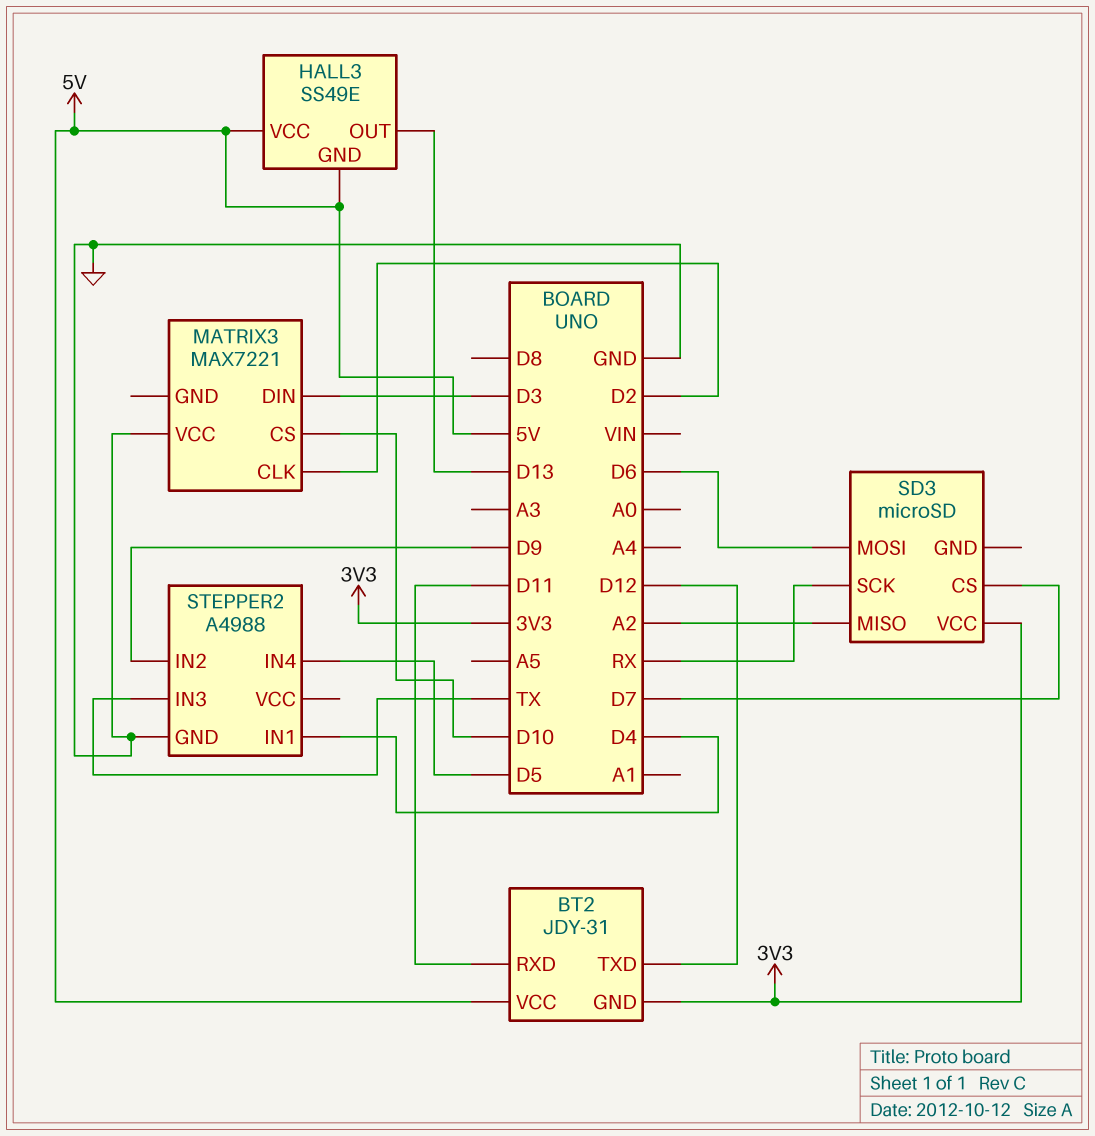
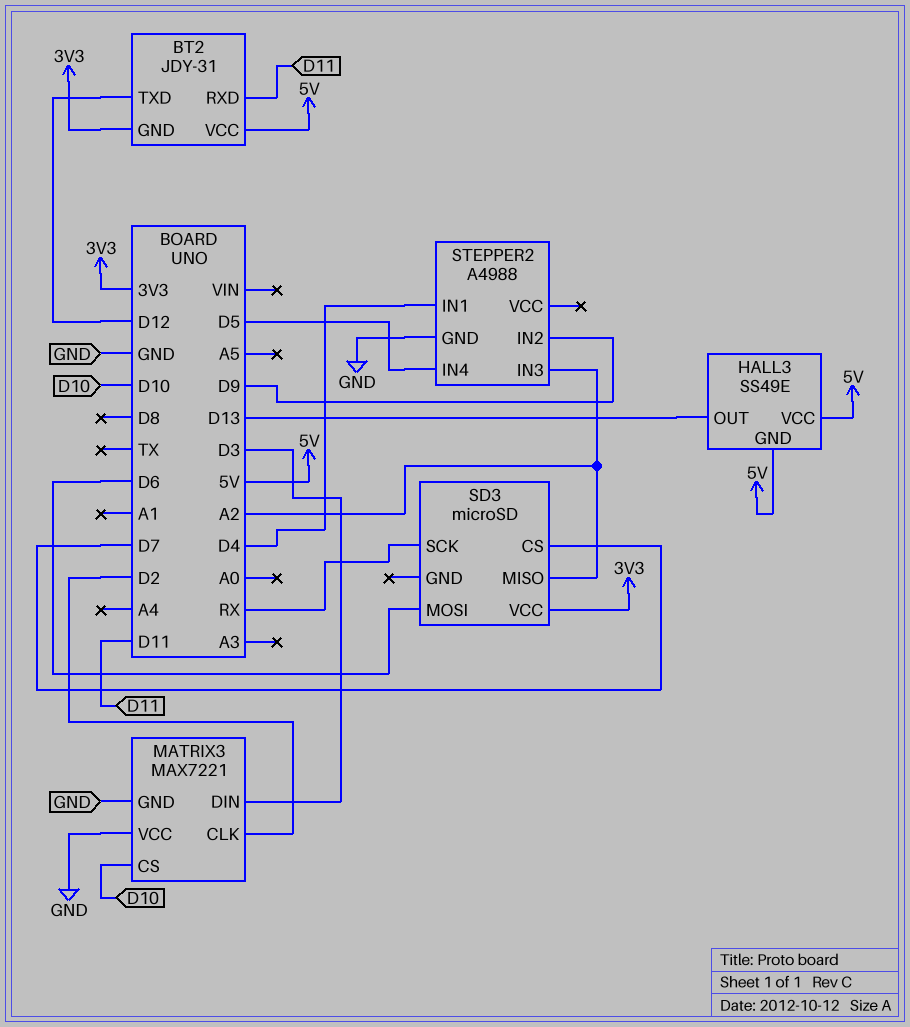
MATRIX3 pin GND: none -> GND
STEPPER2 pin IN3: TX -> A2

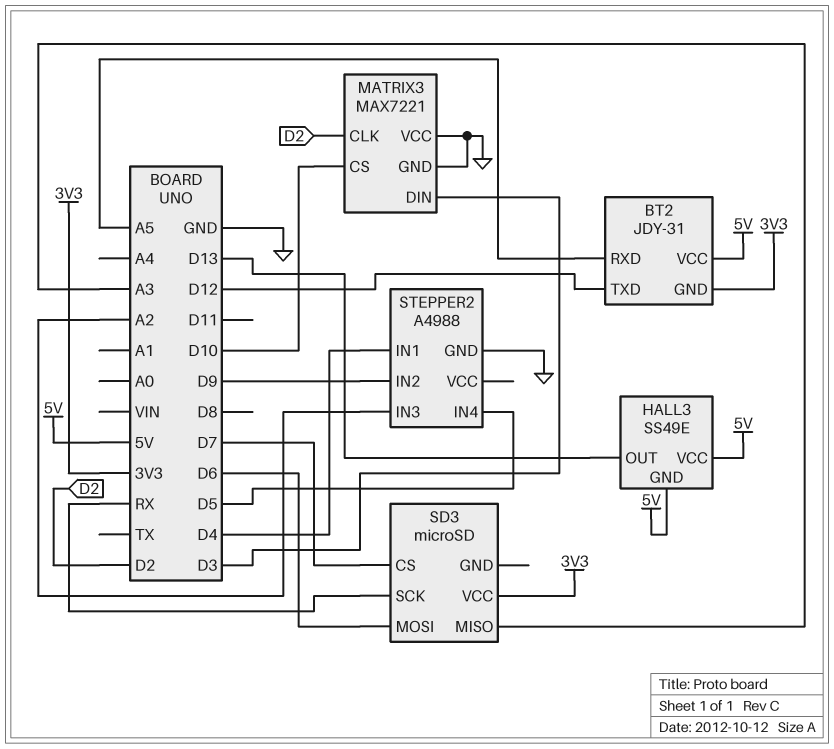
BT2 pin RXD: D11 -> A5
SD3 pin MISO: A2 -> A3

